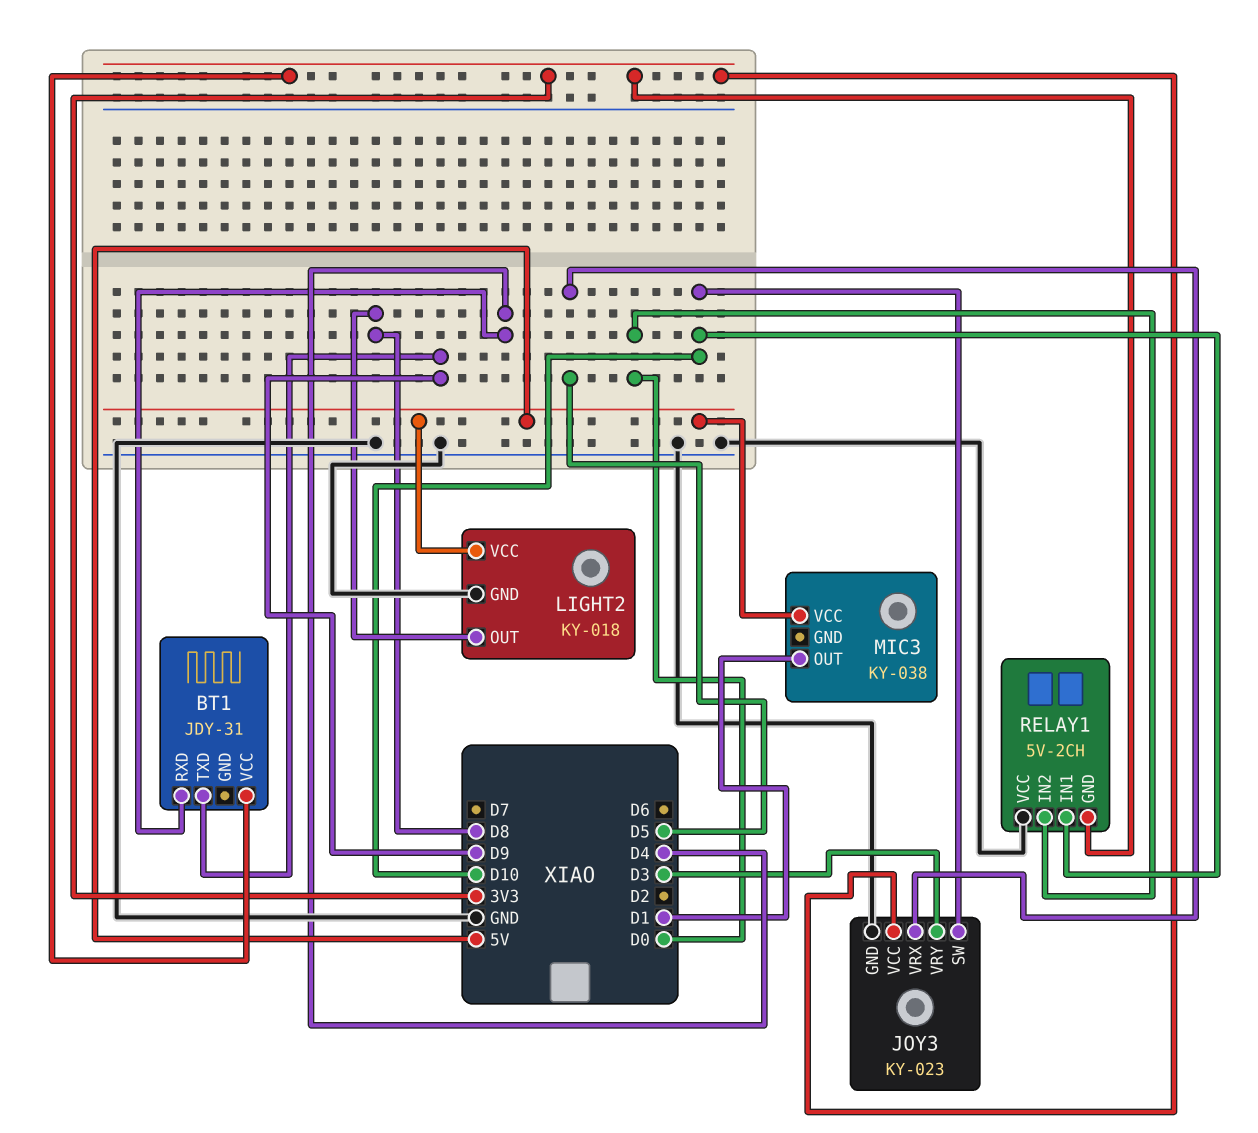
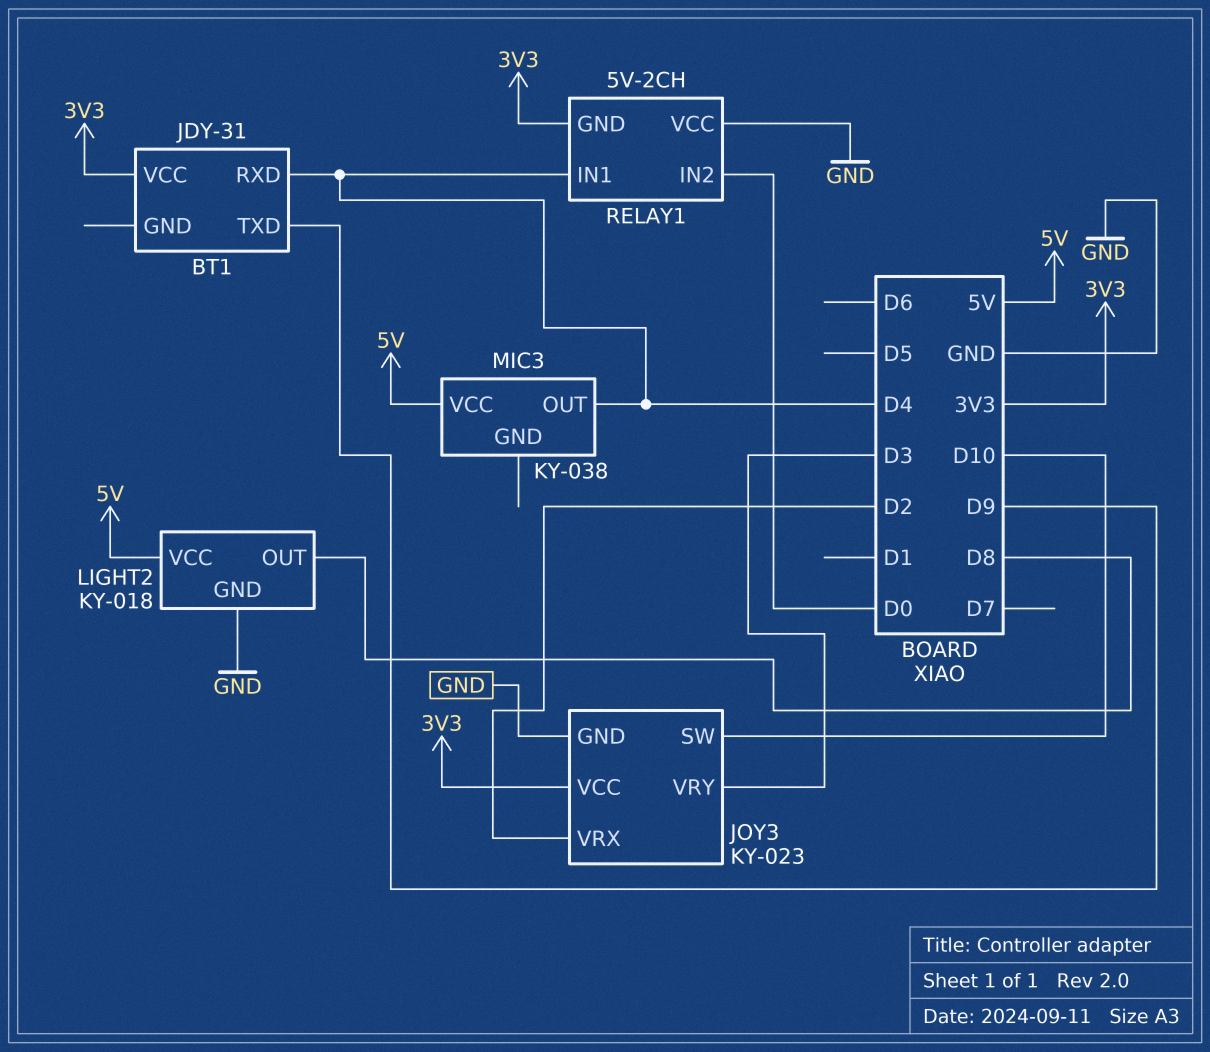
JOY3 pin VRX: D5 -> D2
MIC3 pin OUT: D1 -> D4
RELAY1 pin IN1: D10 -> D4

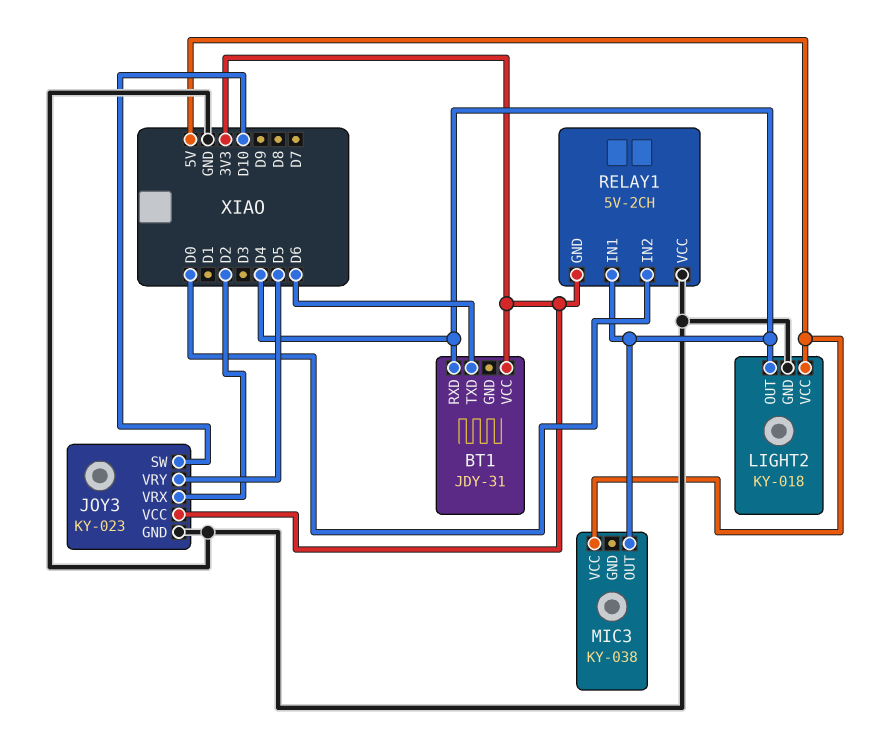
BT1 pin TXD: D9 -> D6
JOY3 pin VRY: D3 -> D5
LIGHT2 pin OUT: D8 -> D4

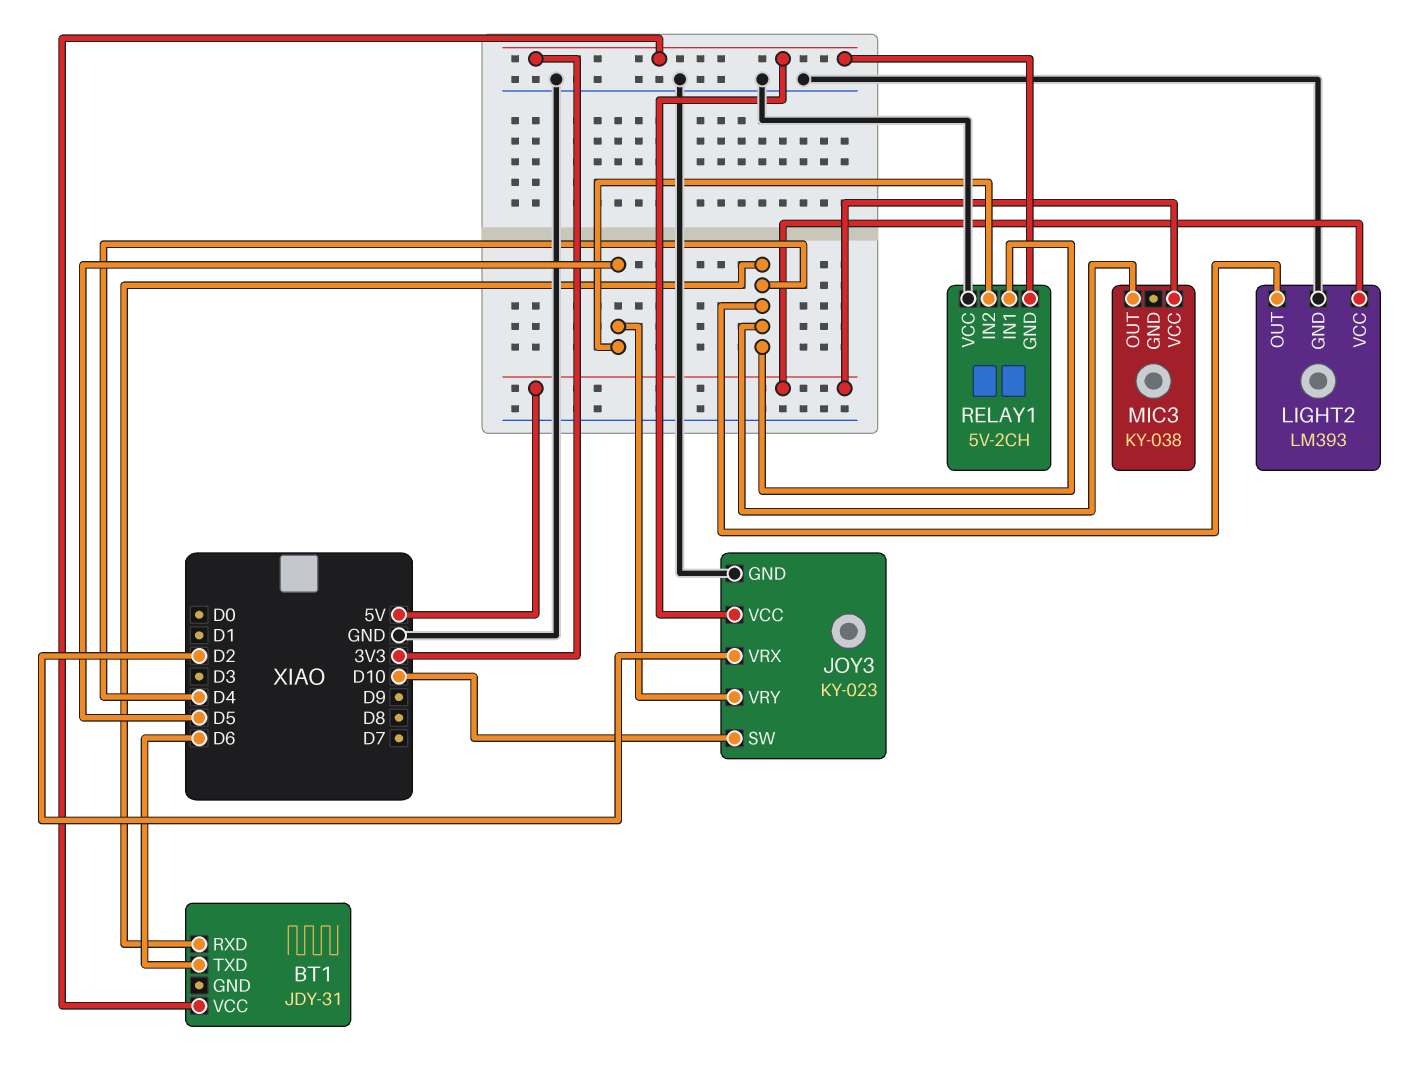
LIGHT2: KY-018 -> LM393
RELAY1 pin IN2: D0 -> D5

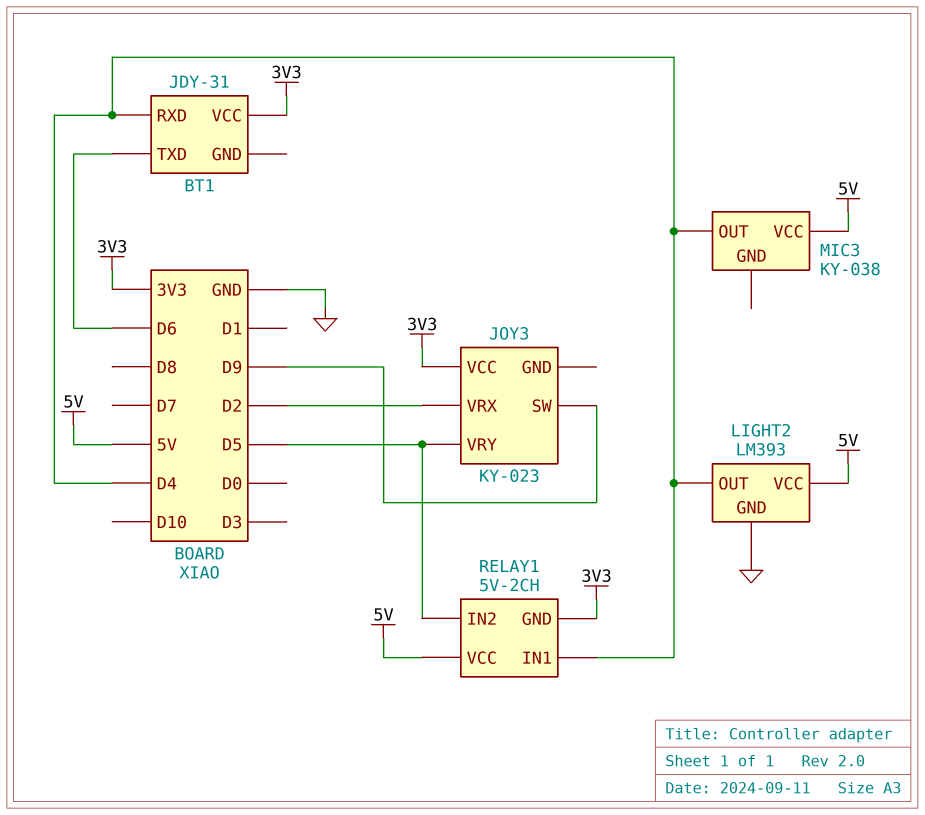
JOY3 pin GND: GND -> none
JOY3 pin SW: D10 -> D9
RELAY1 pin VCC: GND -> 5V

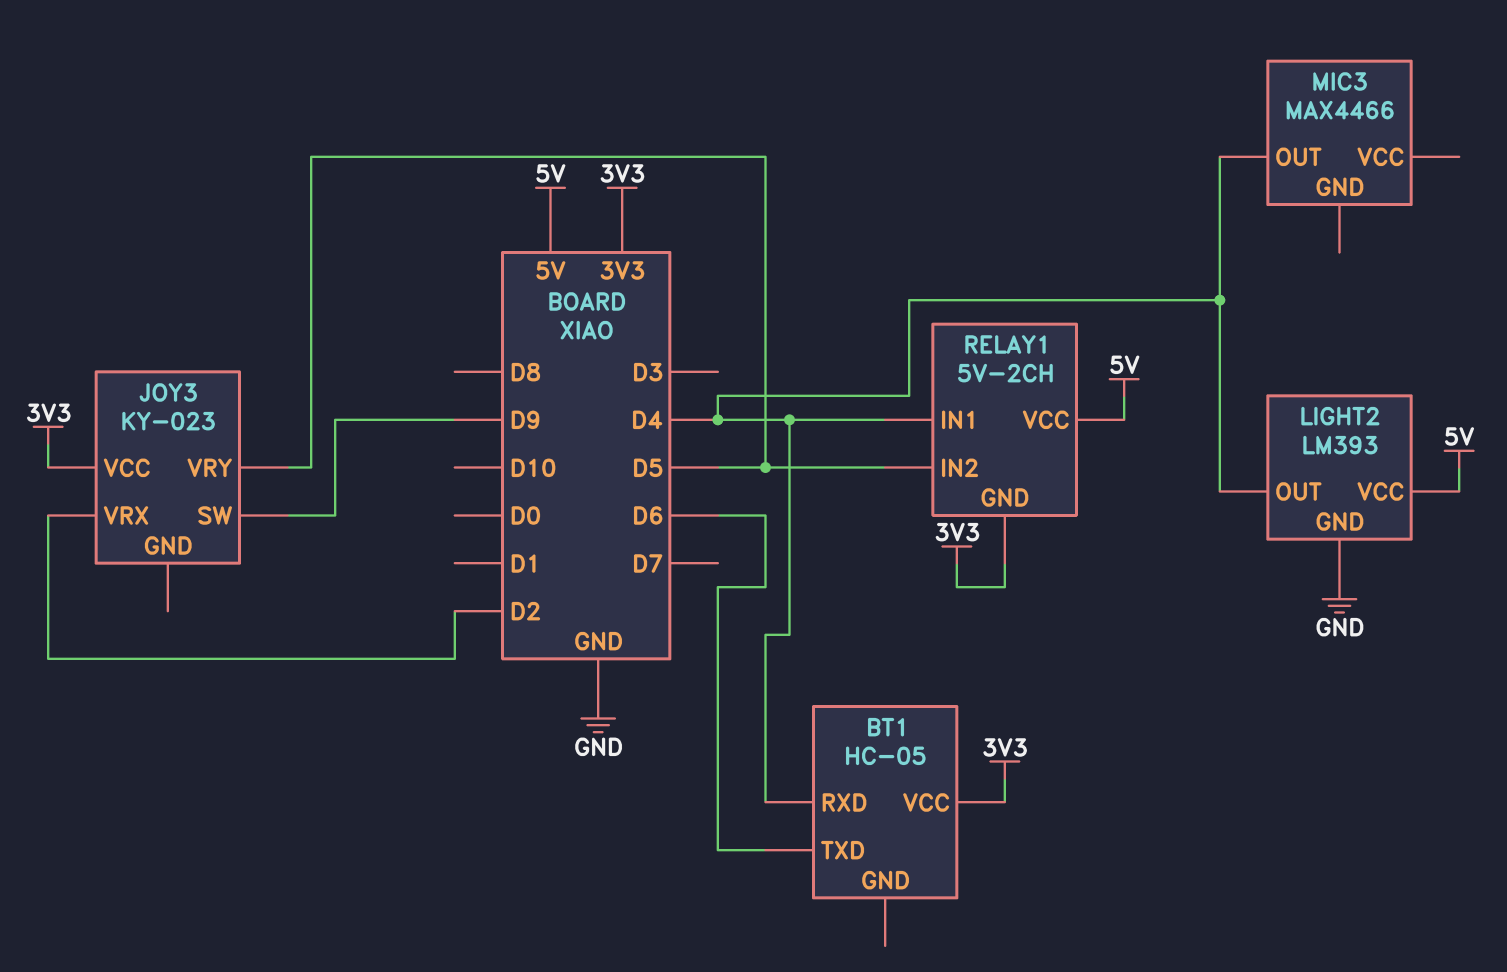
BT1: JDY-31 -> HC-05
MIC3: KY-038 -> MAX4466
MIC3 pin VCC: 5V -> none

